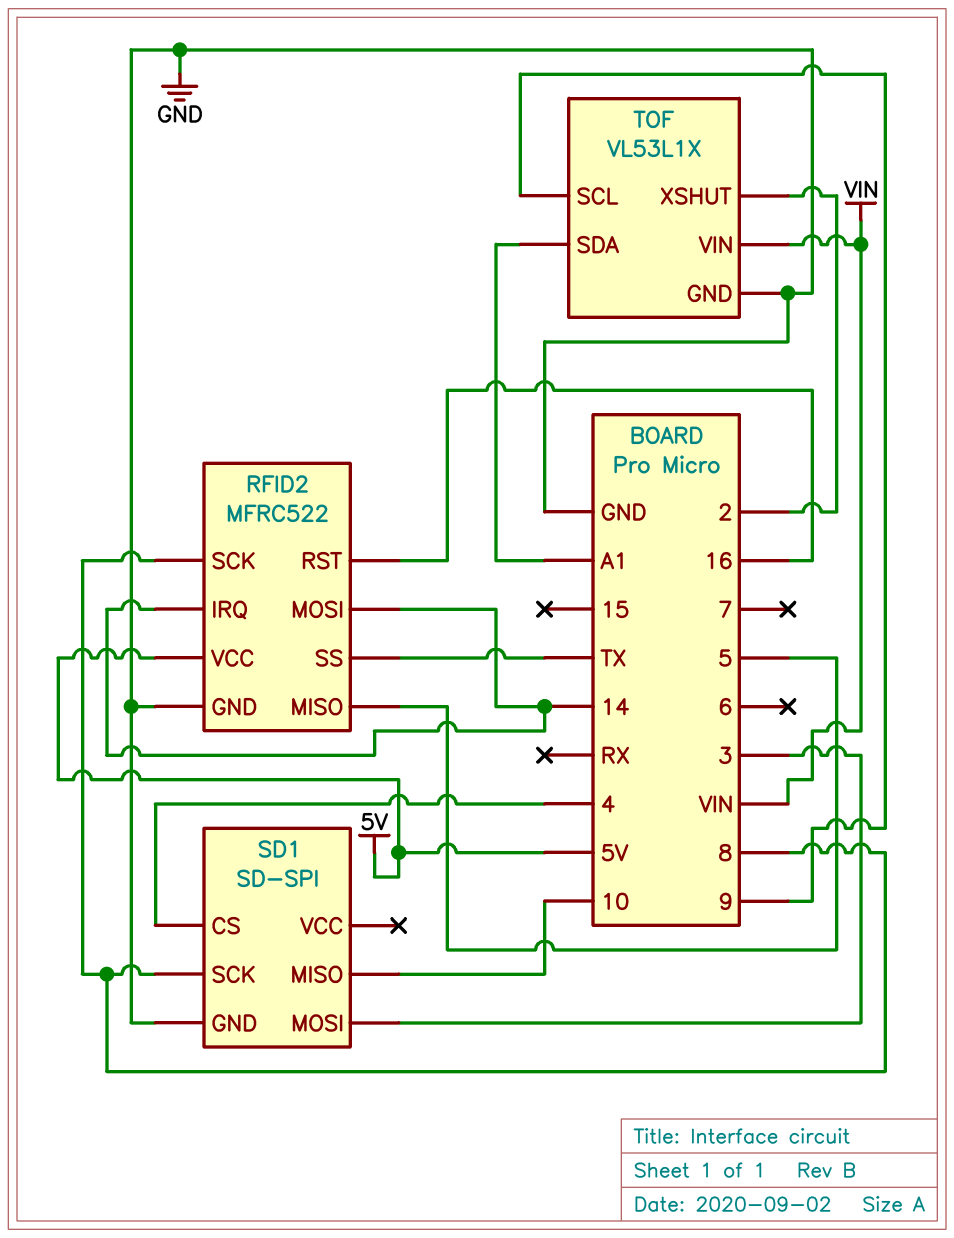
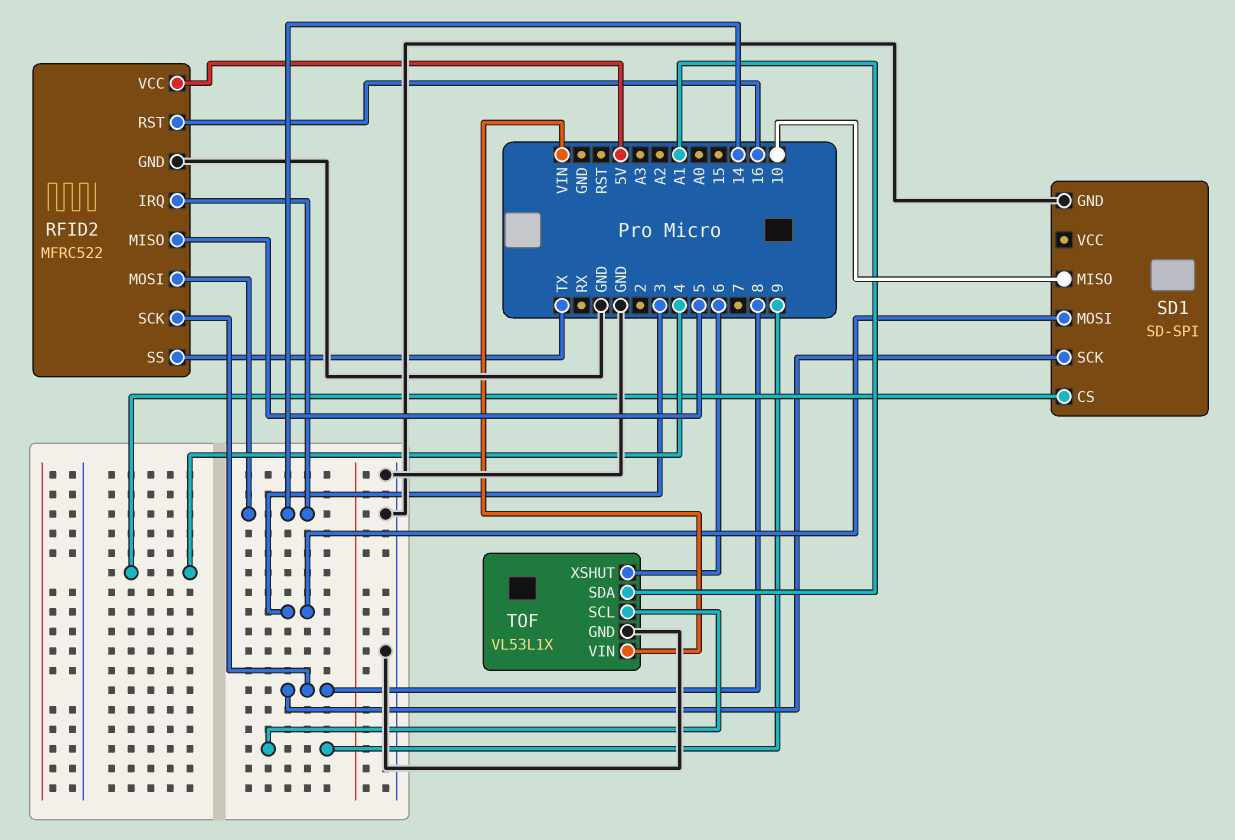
TOF pin XSHUT: 2 -> 6

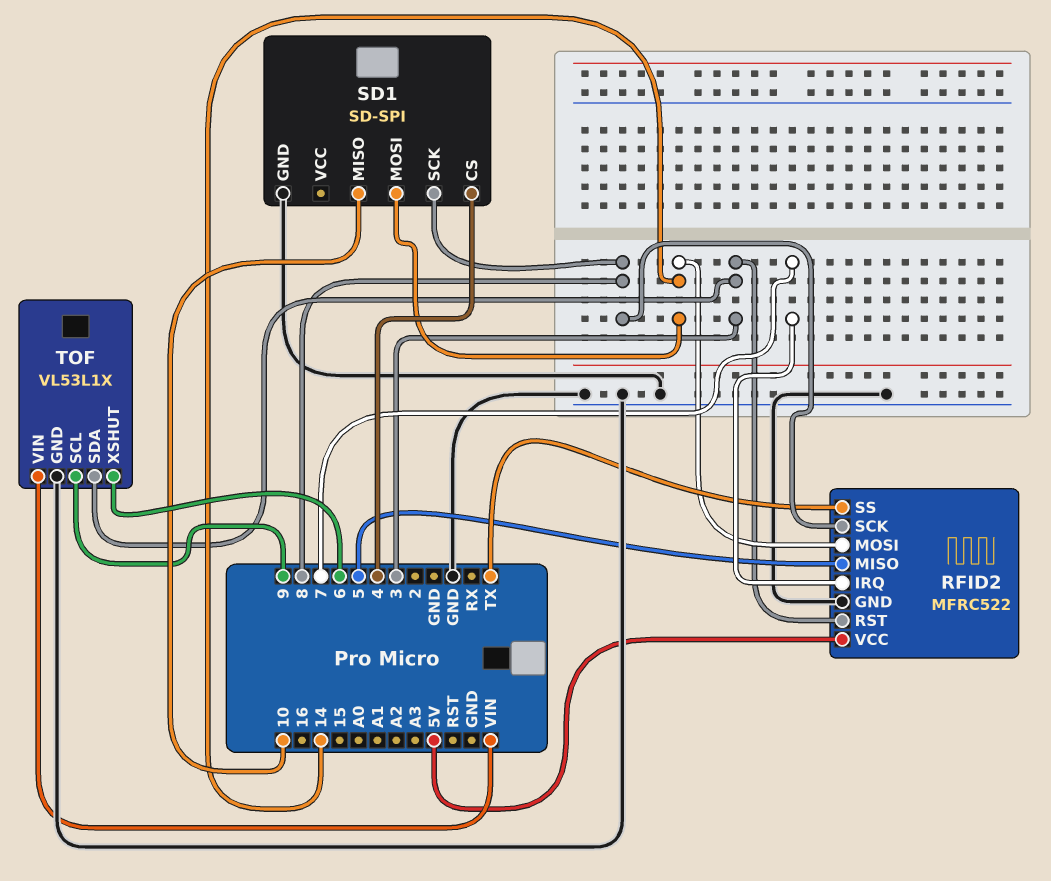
RFID2 pin IRQ: 14 -> 7
RFID2 pin RST: 16 -> 3
SD1 pin MOSI: 3 -> 14
TOF pin SDA: A1 -> 3

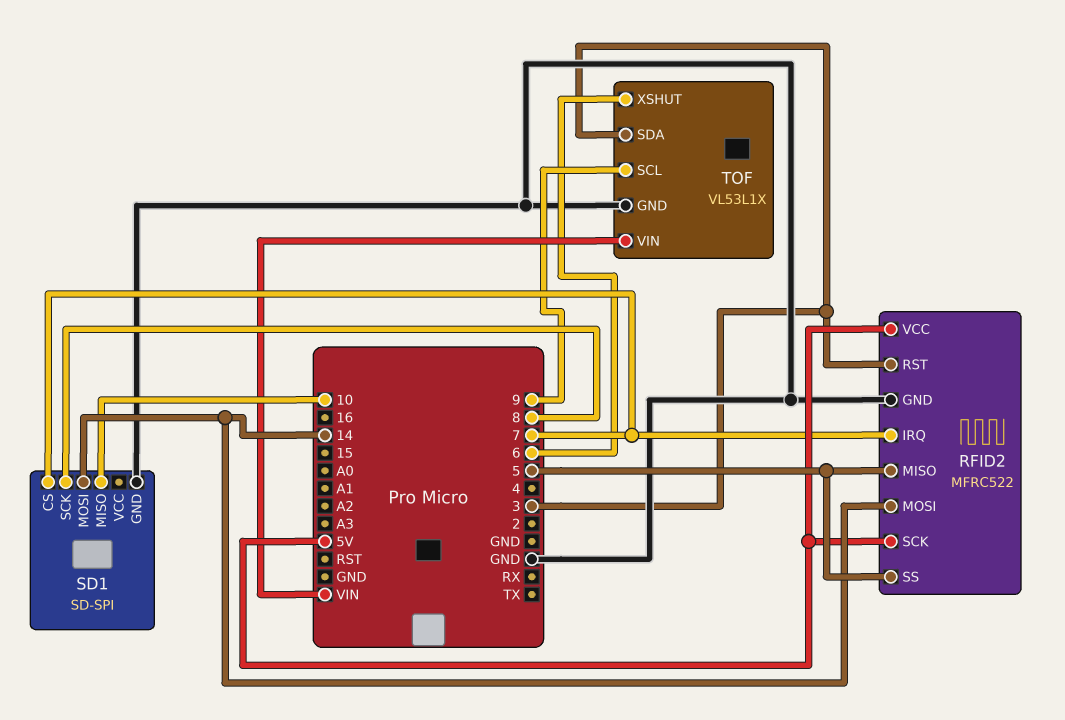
RFID2 pin SCK: 8 -> 5V
RFID2 pin SS: TX -> 5
SD1 pin CS: 4 -> 7

